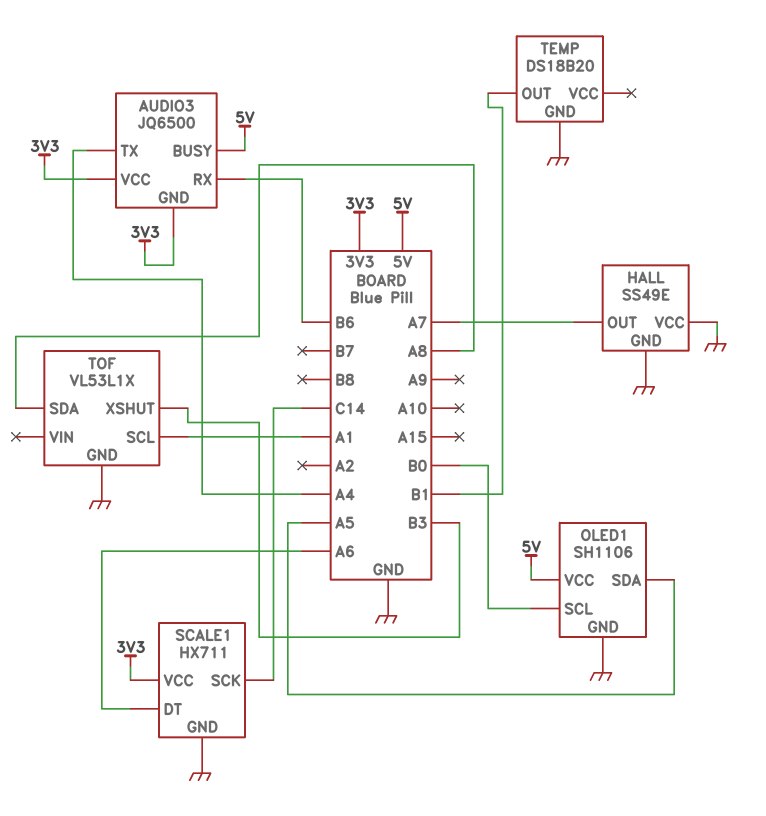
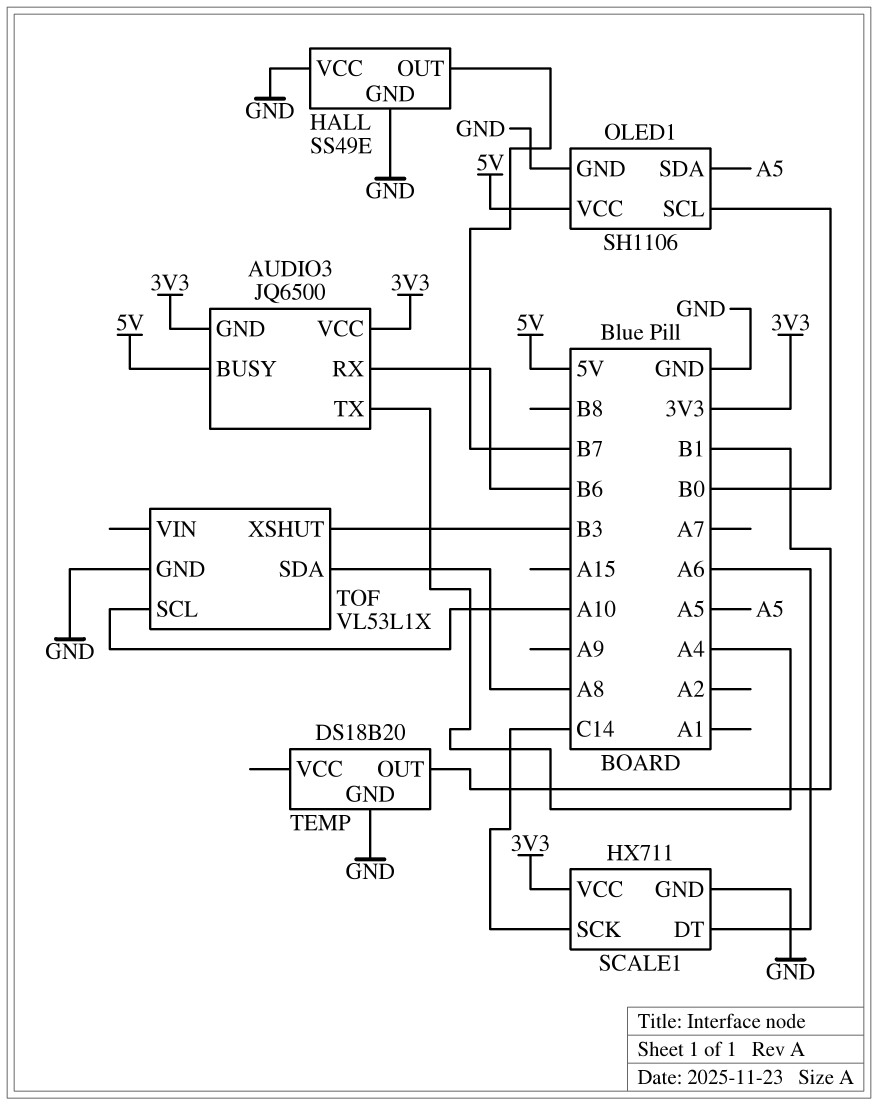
HALL pin OUT: A7 -> B7
TOF pin SCL: A1 -> A10

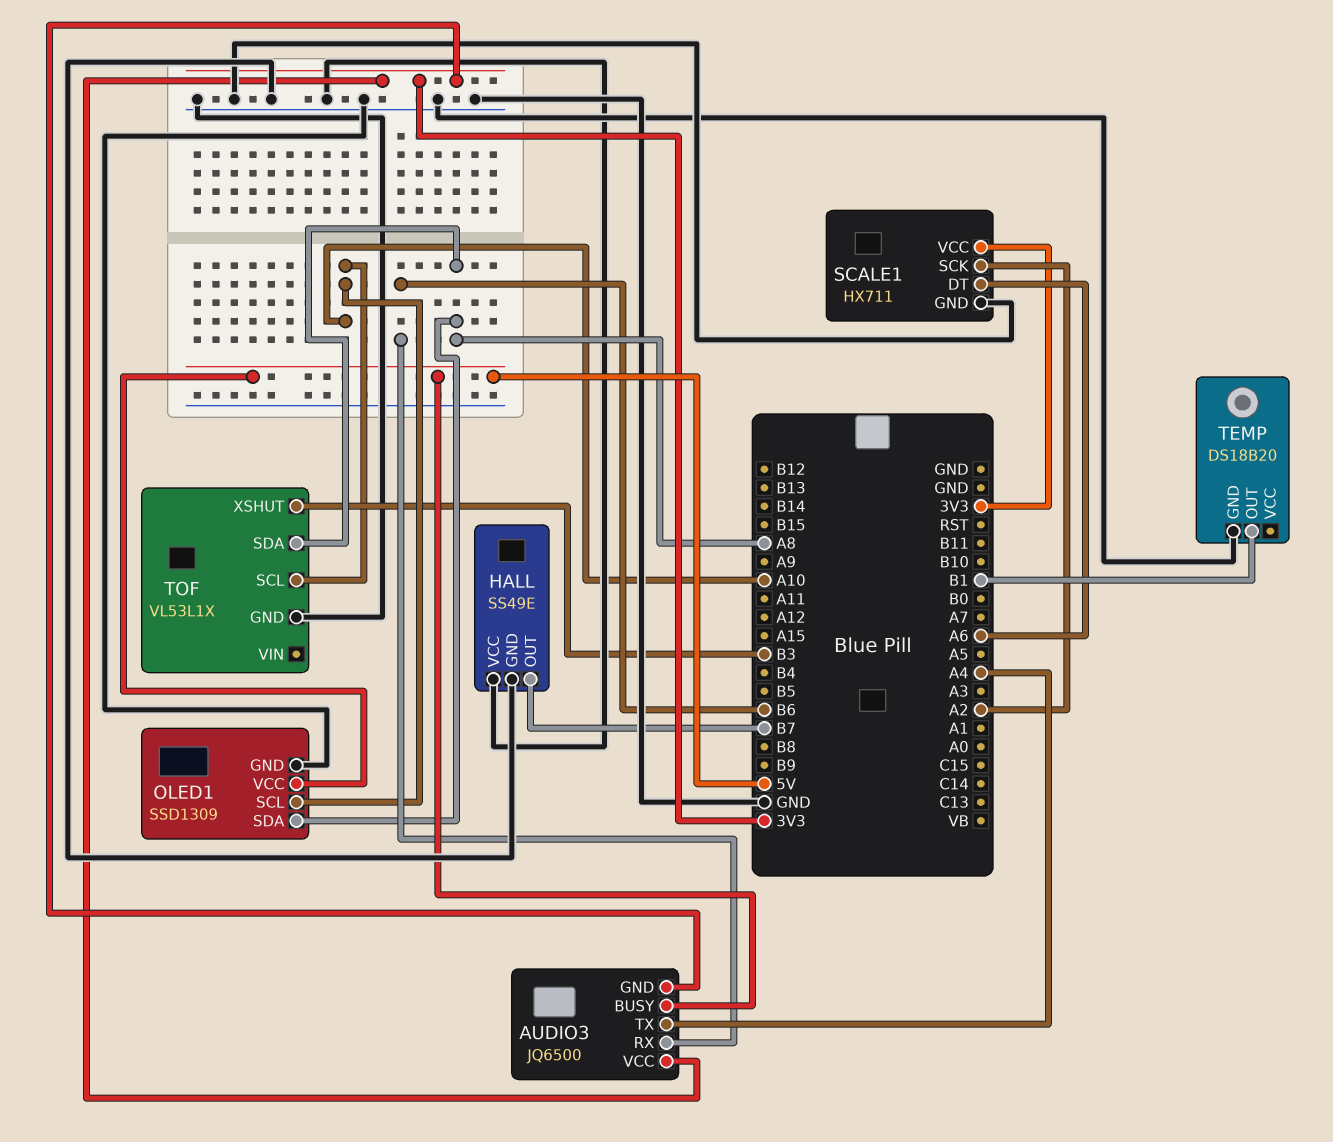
OLED1: SH1106 -> SSD1309
OLED1 pin SCL: B0 -> A10
OLED1 pin SDA: A5 -> A8
SCALE1 pin SCK: C14 -> A2

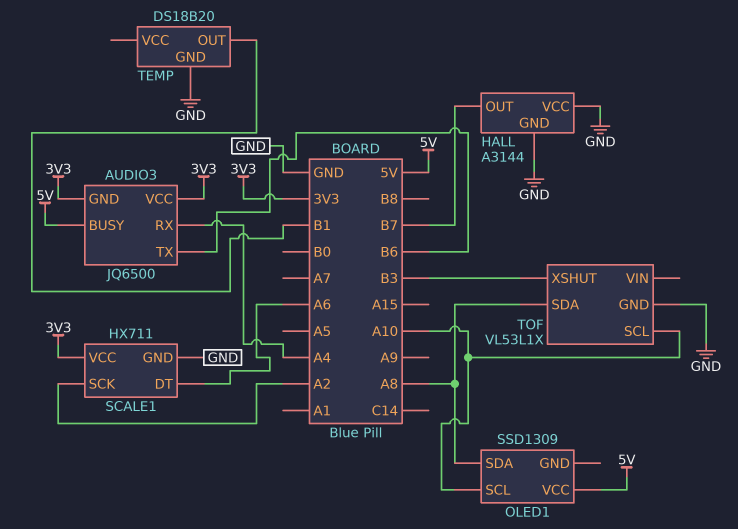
AUDIO3 pin RX: B6 -> A4
AUDIO3 pin TX: A4 -> B6
HALL: SS49E -> A3144
OLED1 pin GND: GND -> none

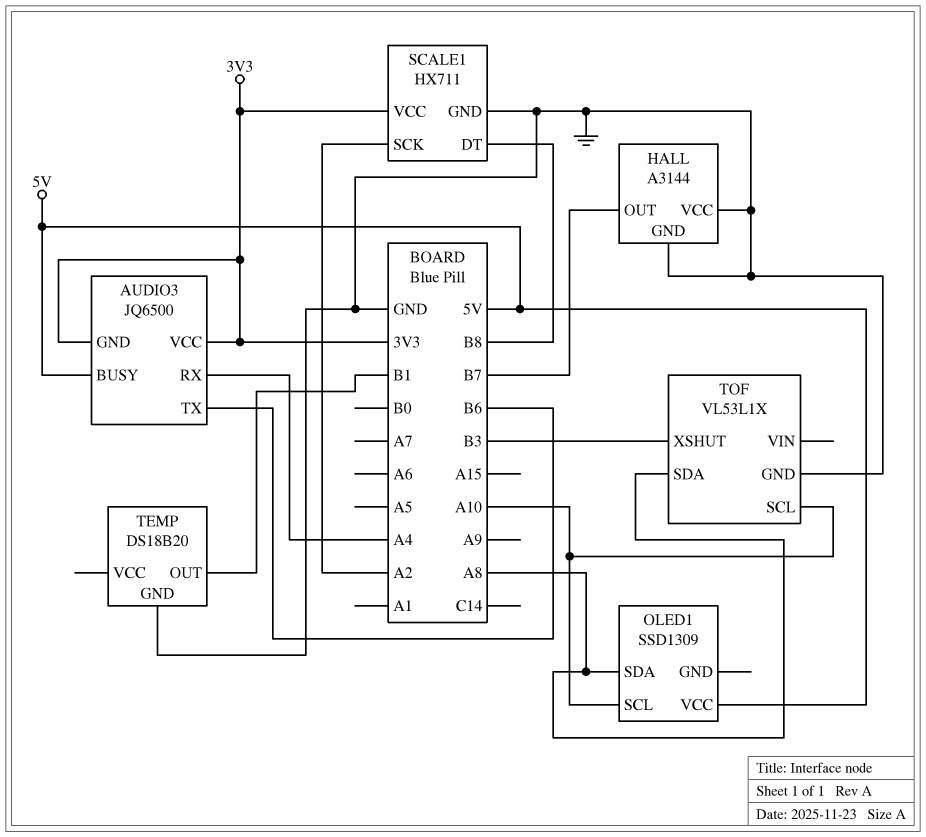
SCALE1 pin DT: A6 -> B8

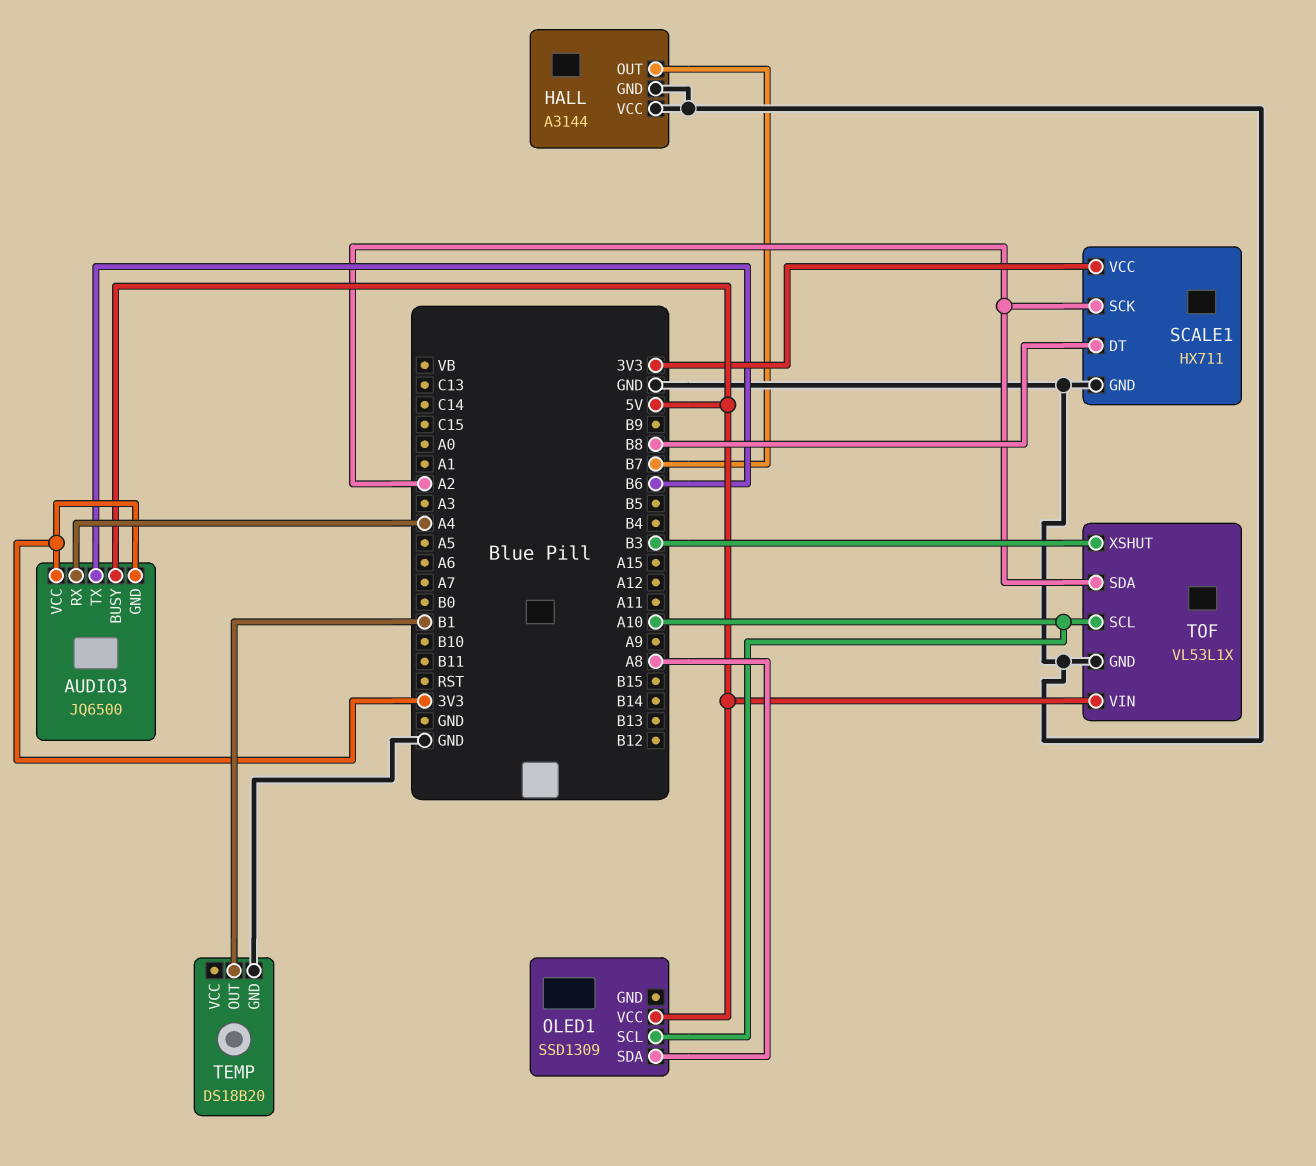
TOF pin SDA: A8 -> A2
TOF pin VIN: none -> 5V

